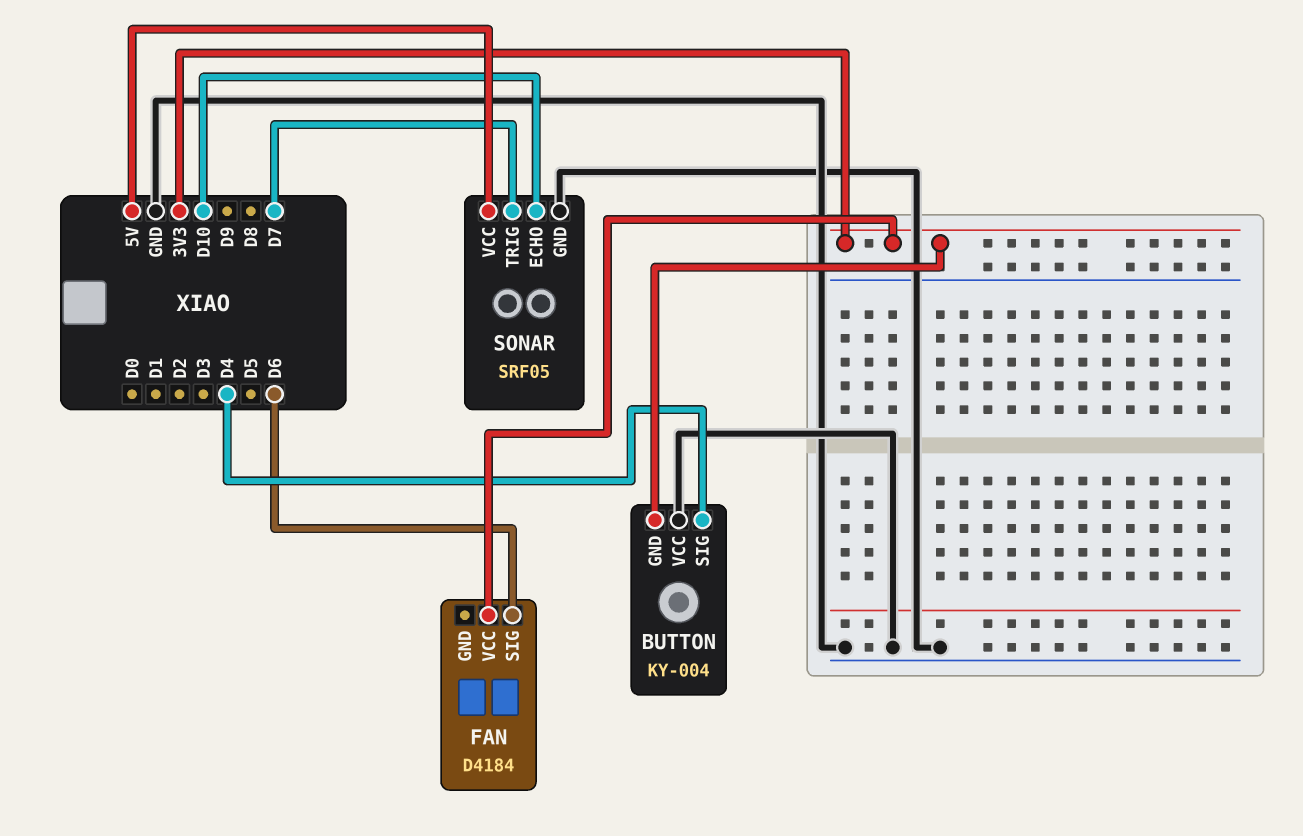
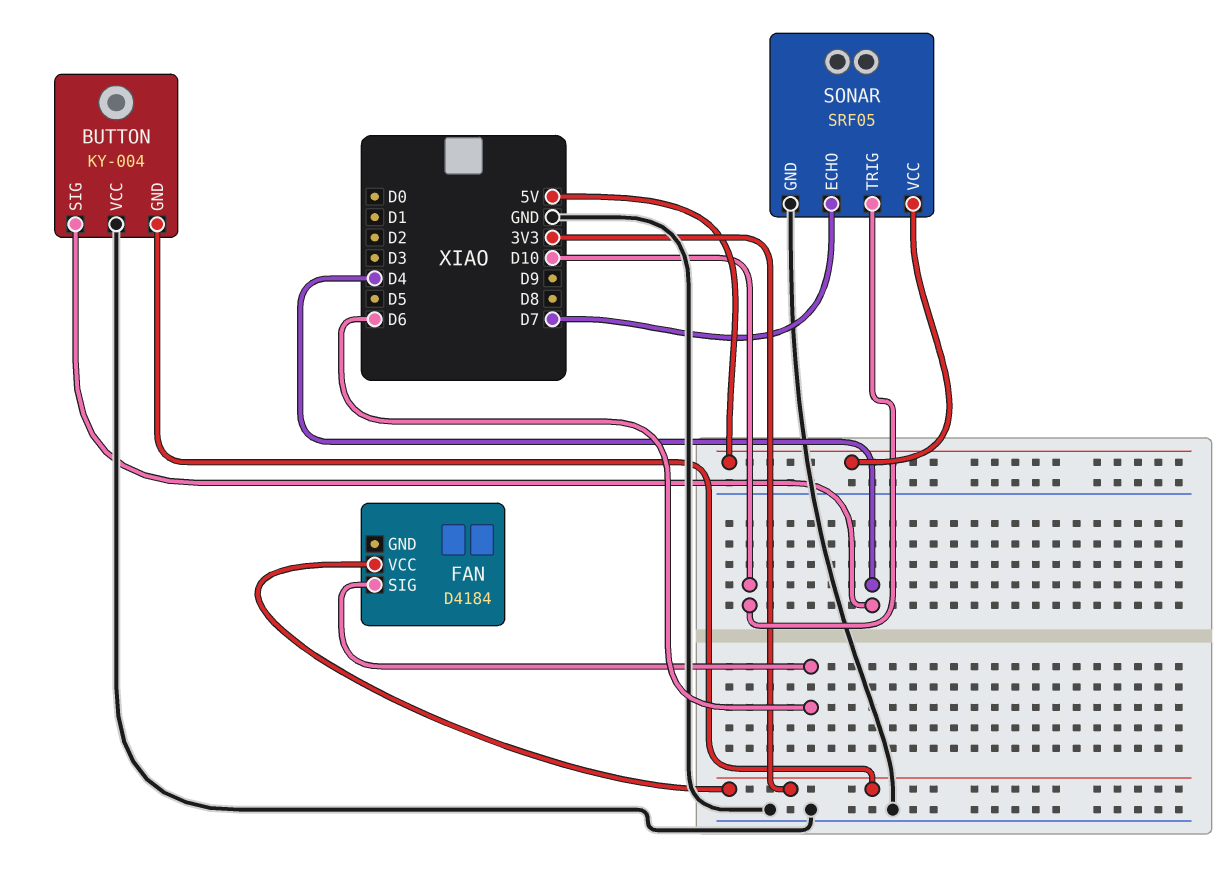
SONAR pin ECHO: D10 -> D7
SONAR pin TRIG: D7 -> D10

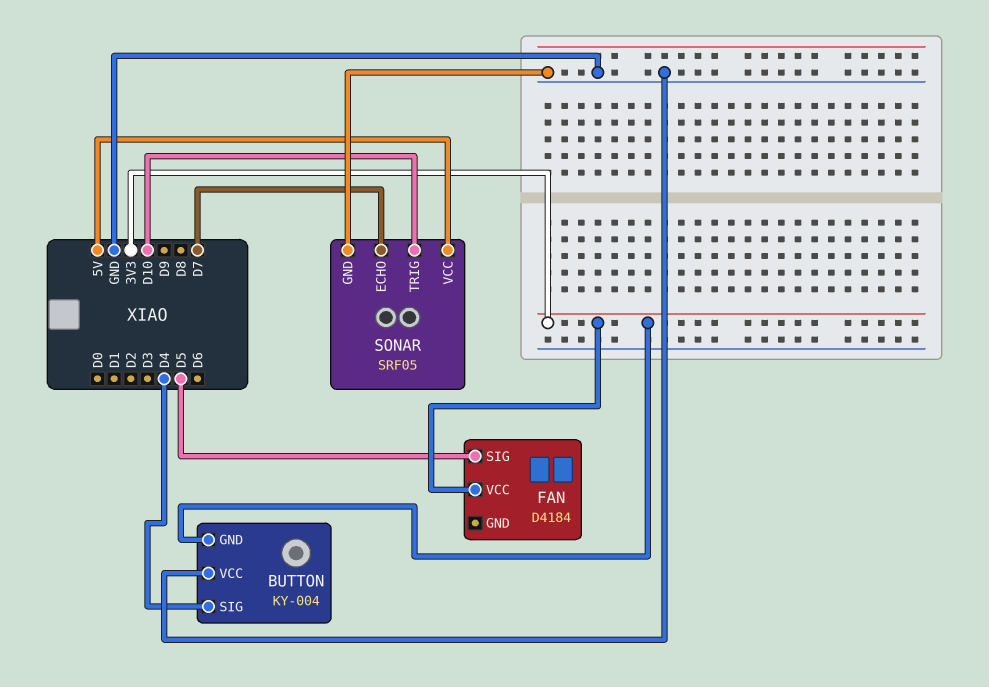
FAN pin SIG: D6 -> D5

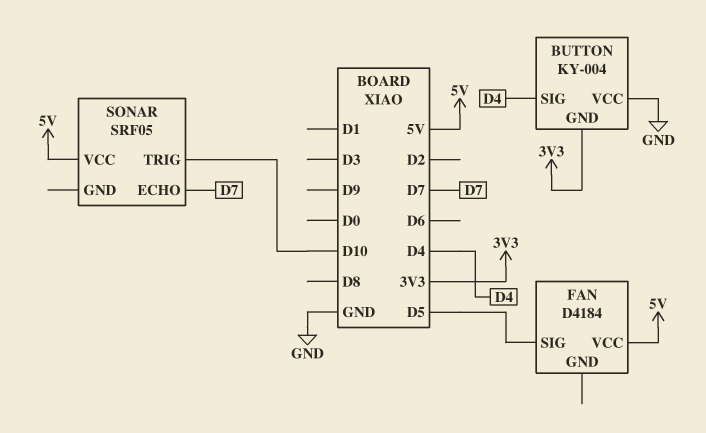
FAN pin VCC: 3V3 -> 5V
SONAR pin GND: GND -> none

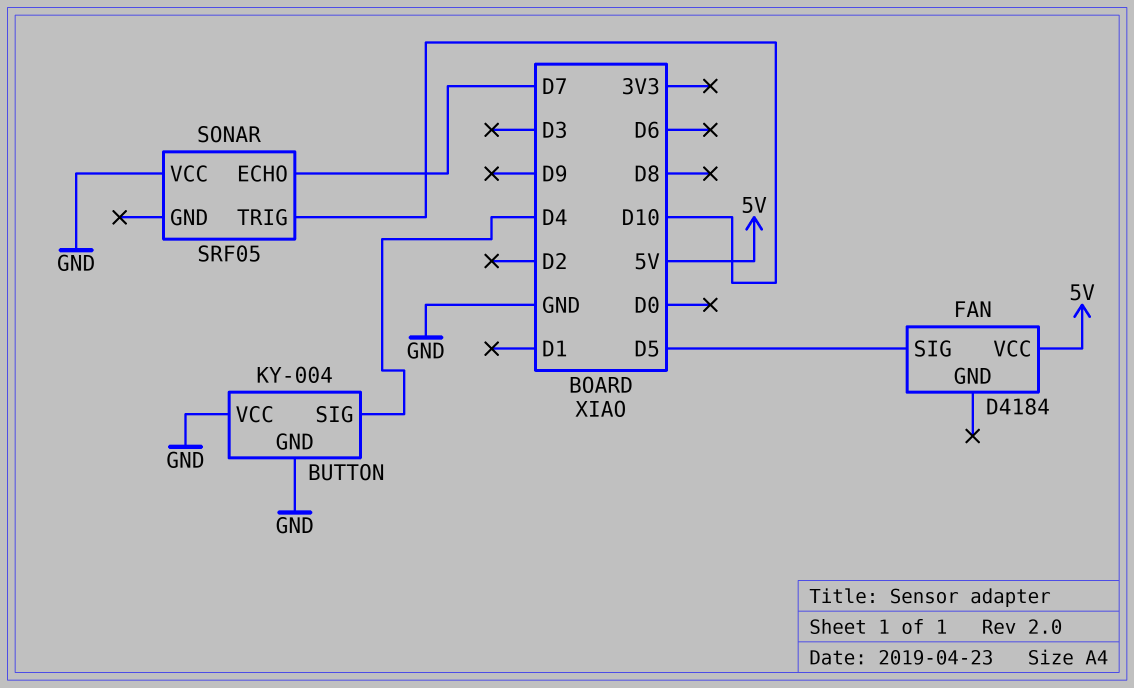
BUTTON pin GND: 3V3 -> GND
SONAR pin VCC: 5V -> GND

